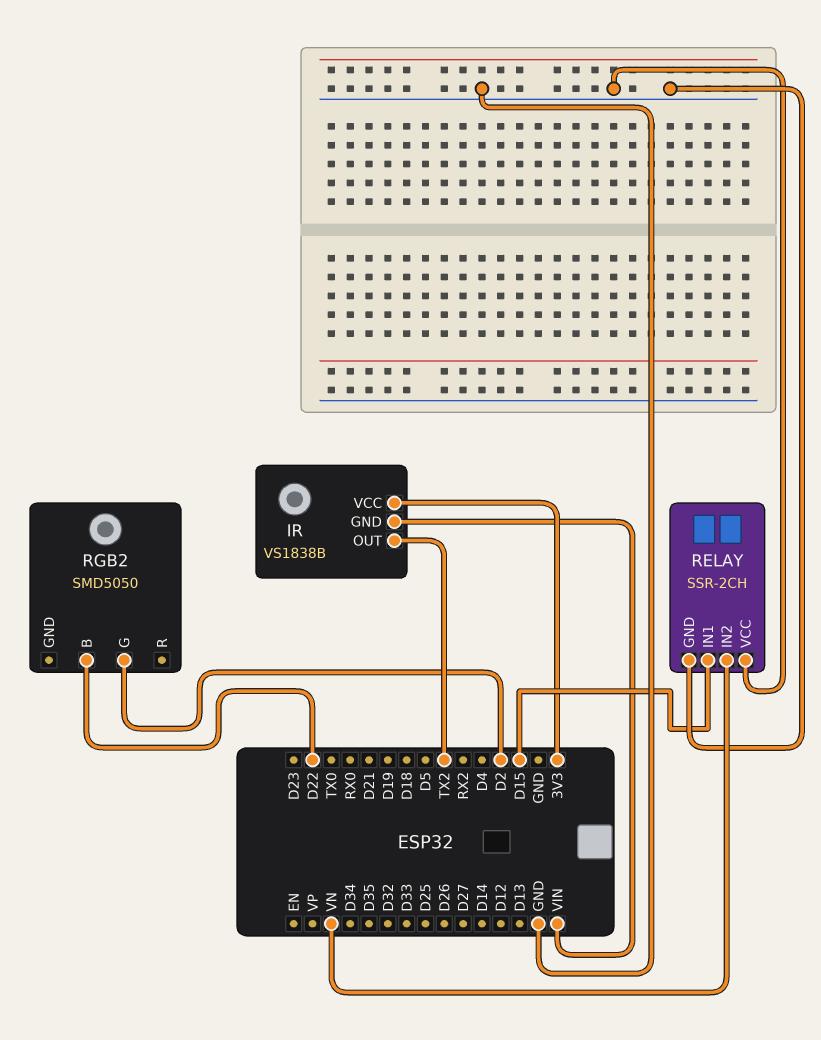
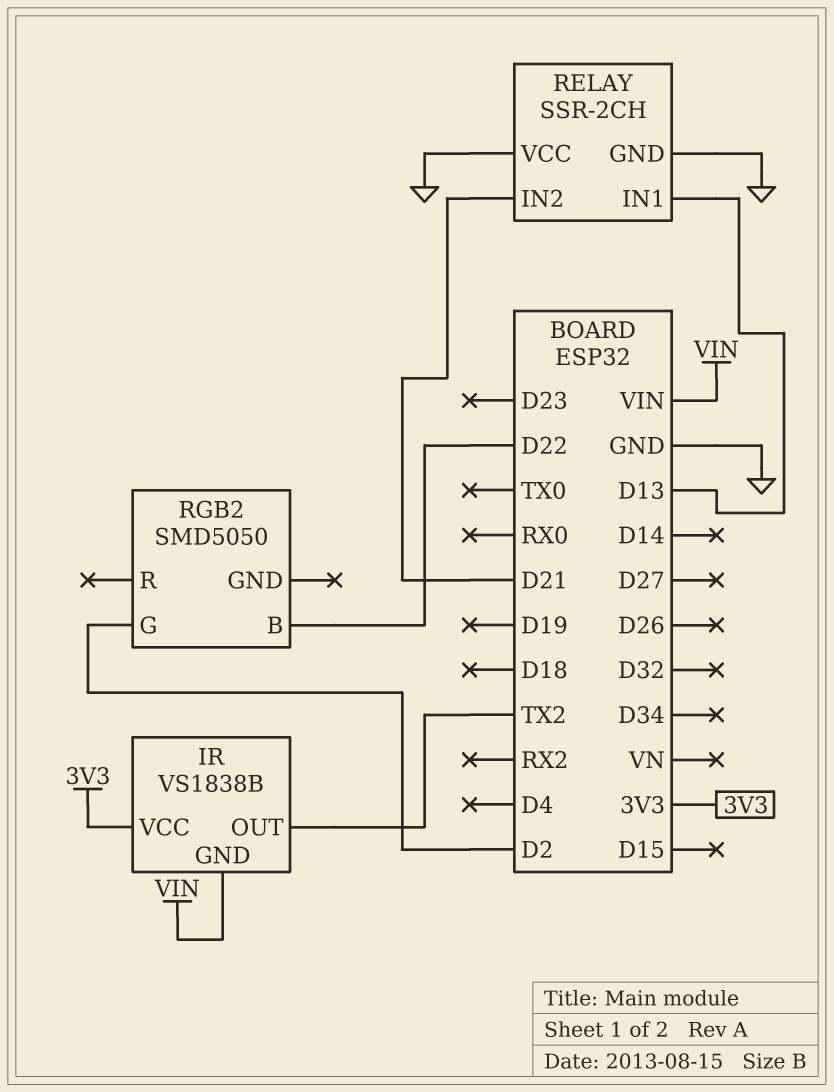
RELAY pin IN1: D15 -> D13
RELAY pin IN2: VN -> D21

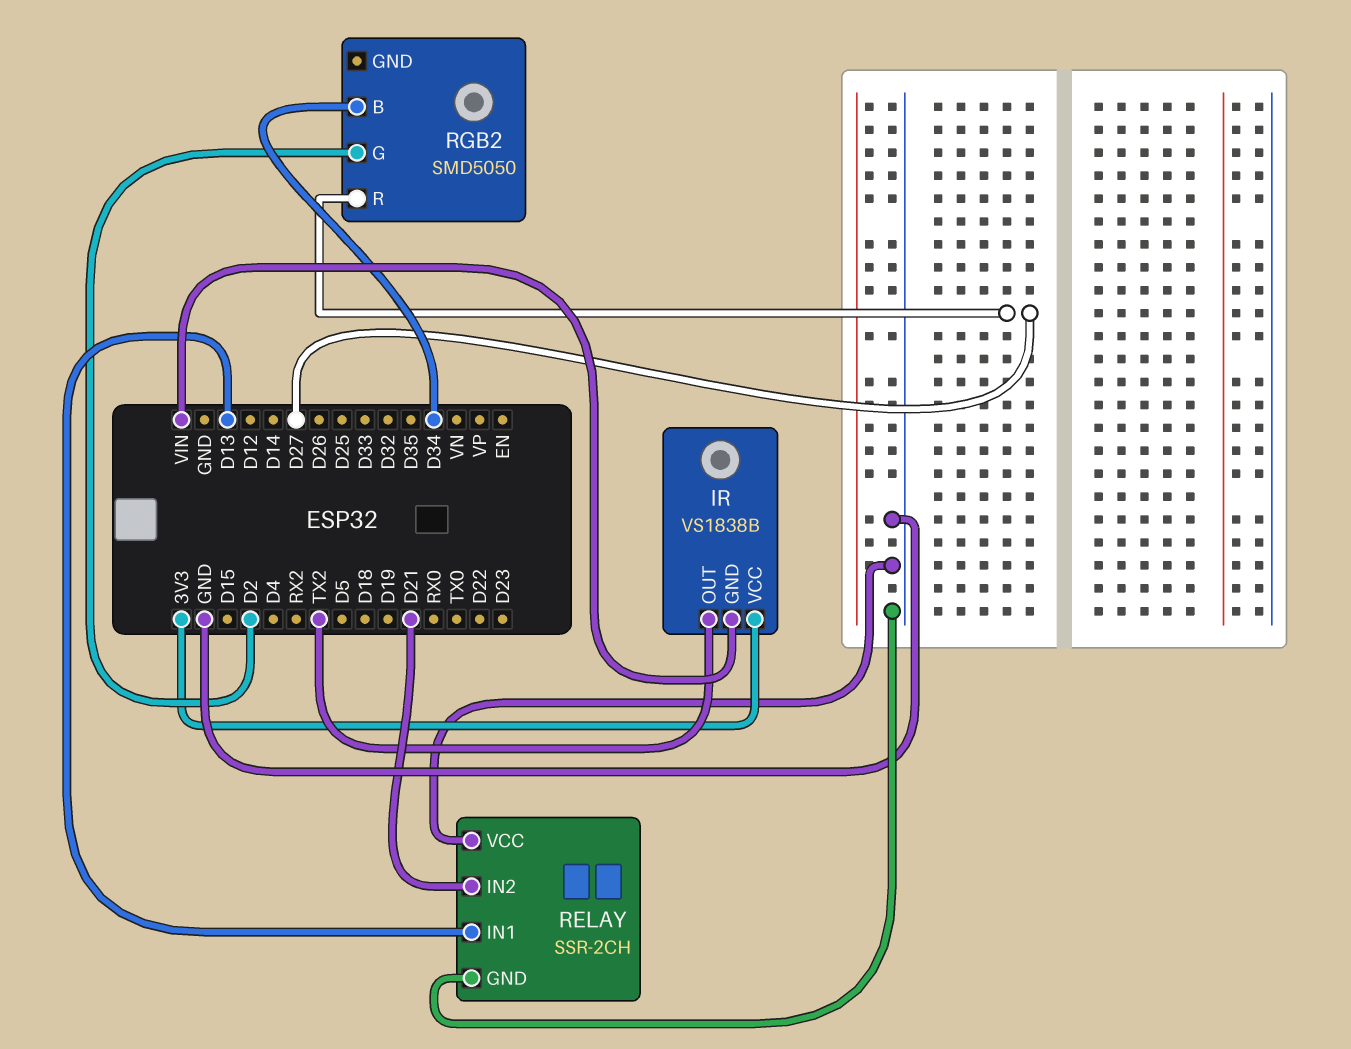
RGB2 pin B: D22 -> D34
RGB2 pin R: none -> D27

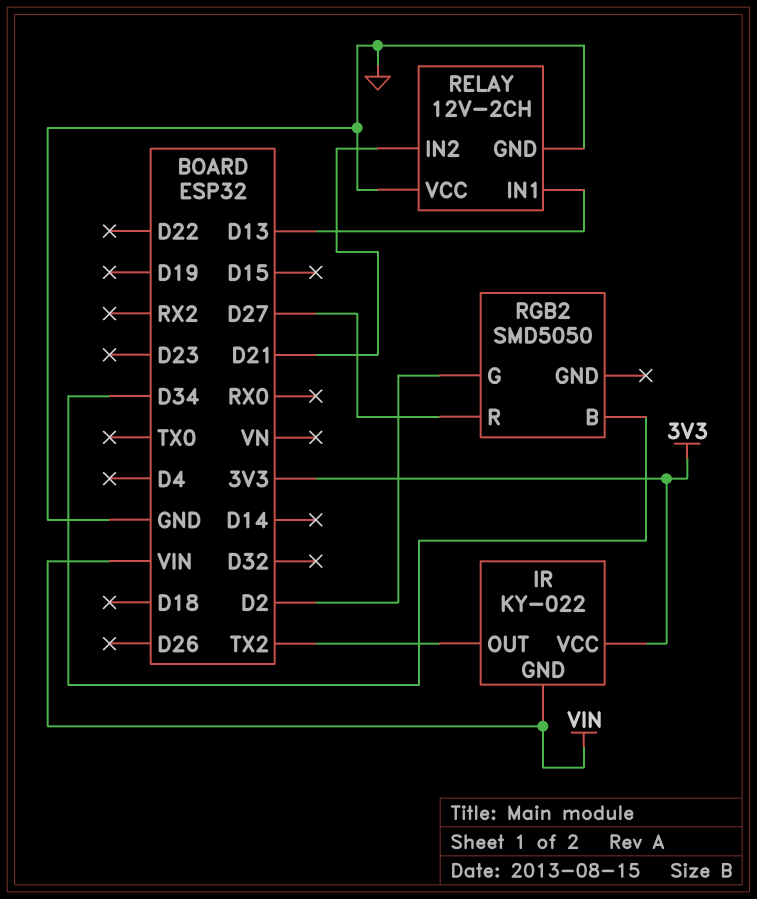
IR: VS1838B -> KY-022
RELAY: SSR-2CH -> 12V-2CH

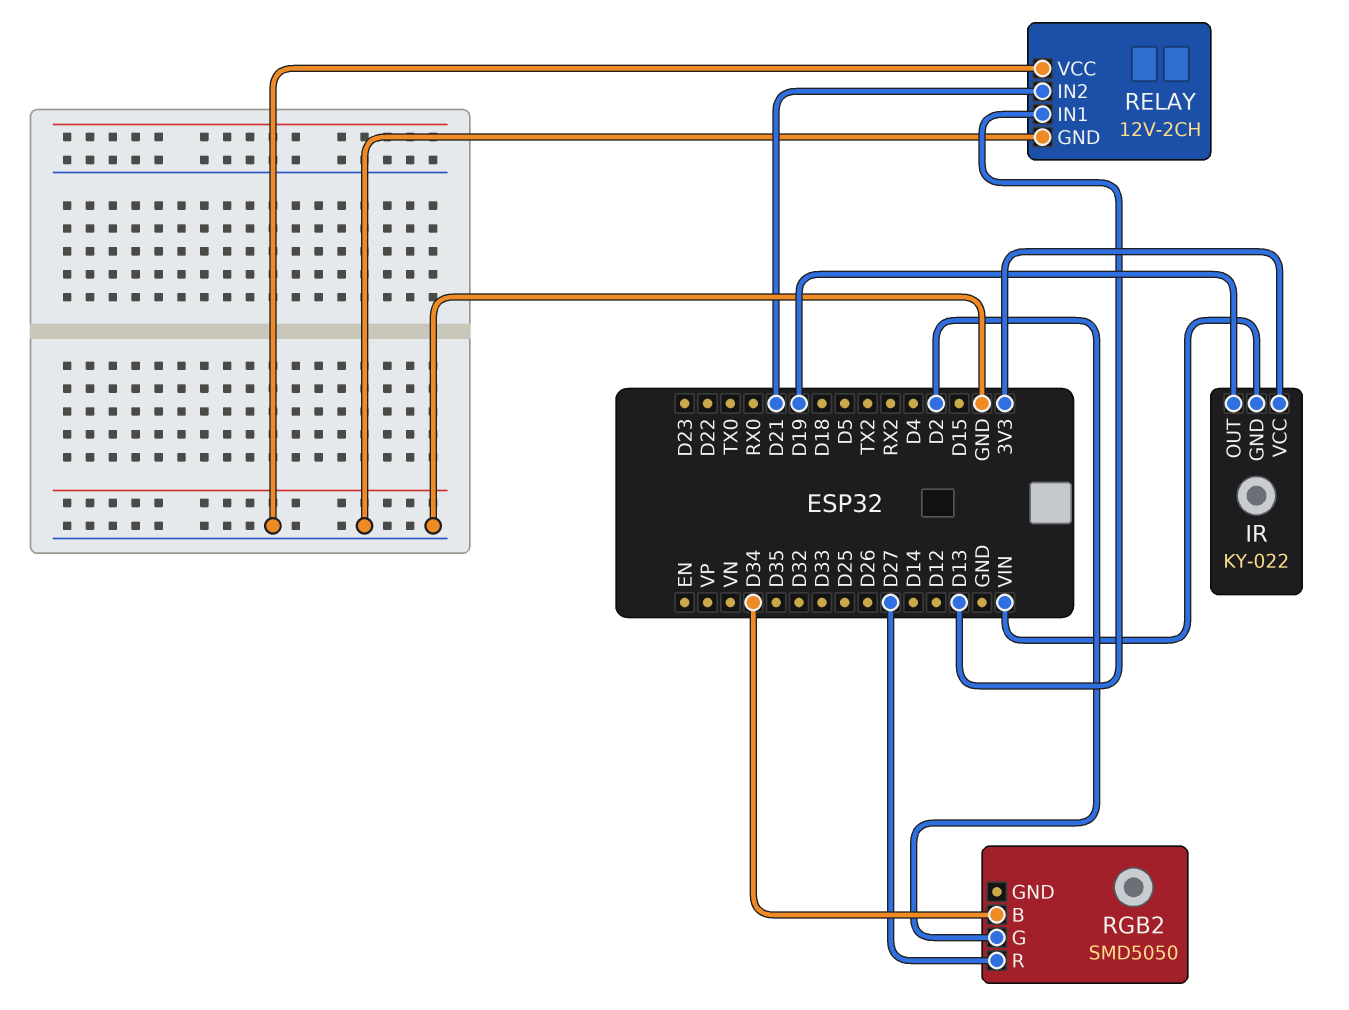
IR pin OUT: TX2 -> D19

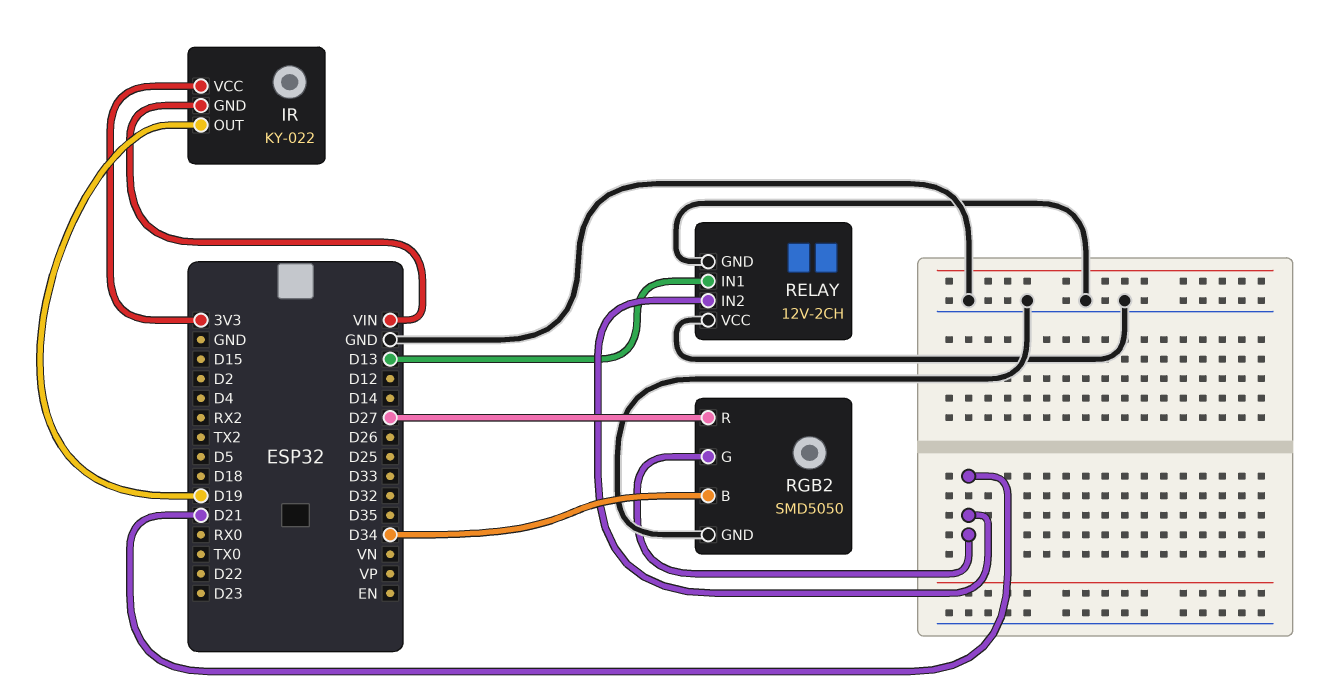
RGB2 pin G: D2 -> D21
RGB2 pin GND: none -> GND

